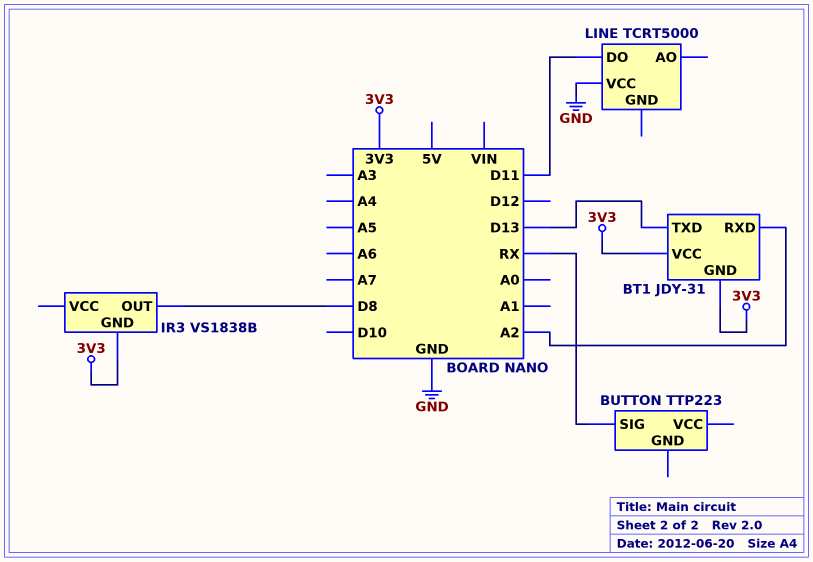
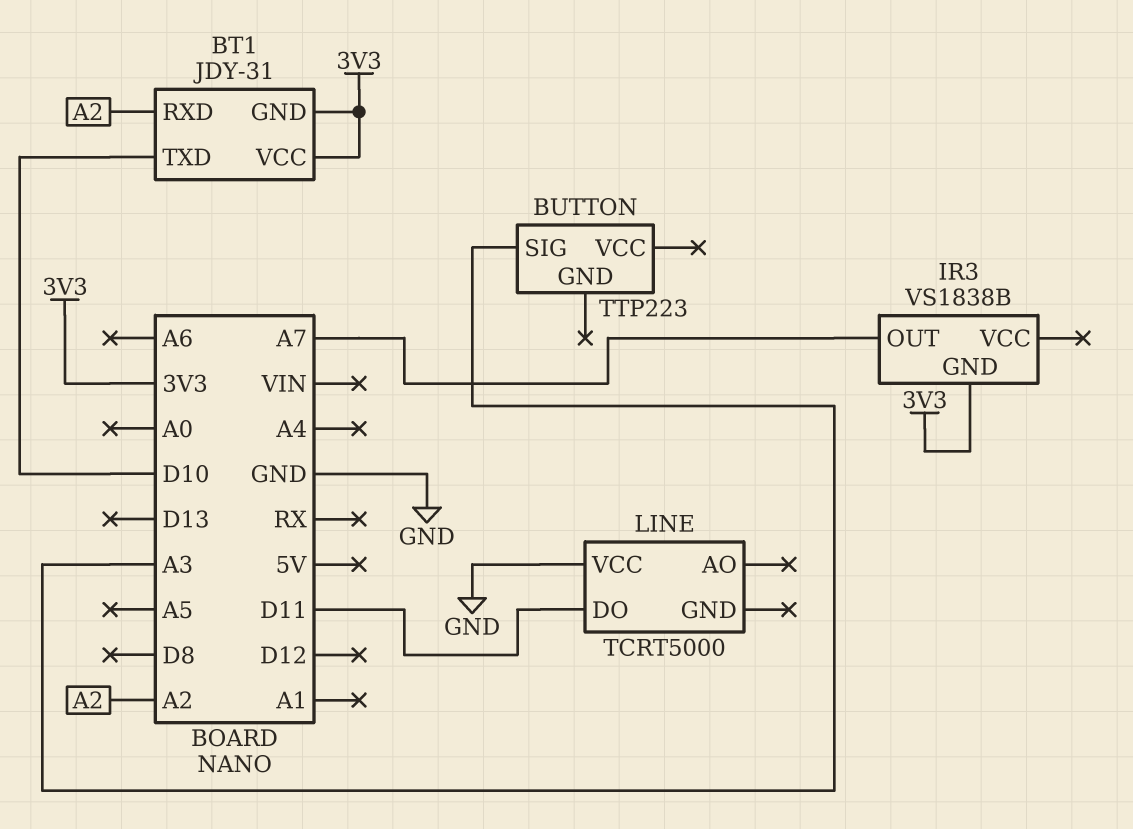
BT1 pin TXD: D13 -> D10
BUTTON pin SIG: RX -> A3
IR3 pin OUT: D8 -> A7

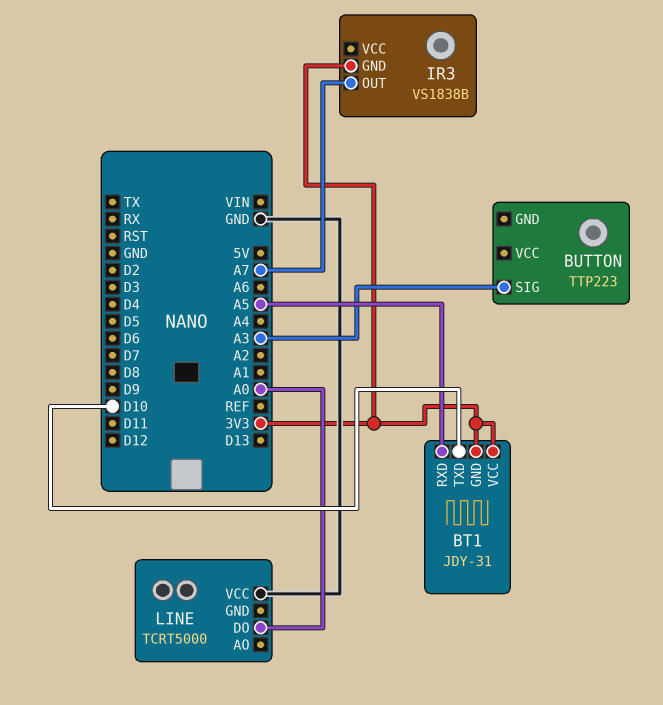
BT1 pin RXD: A2 -> A5
LINE pin DO: D11 -> A0

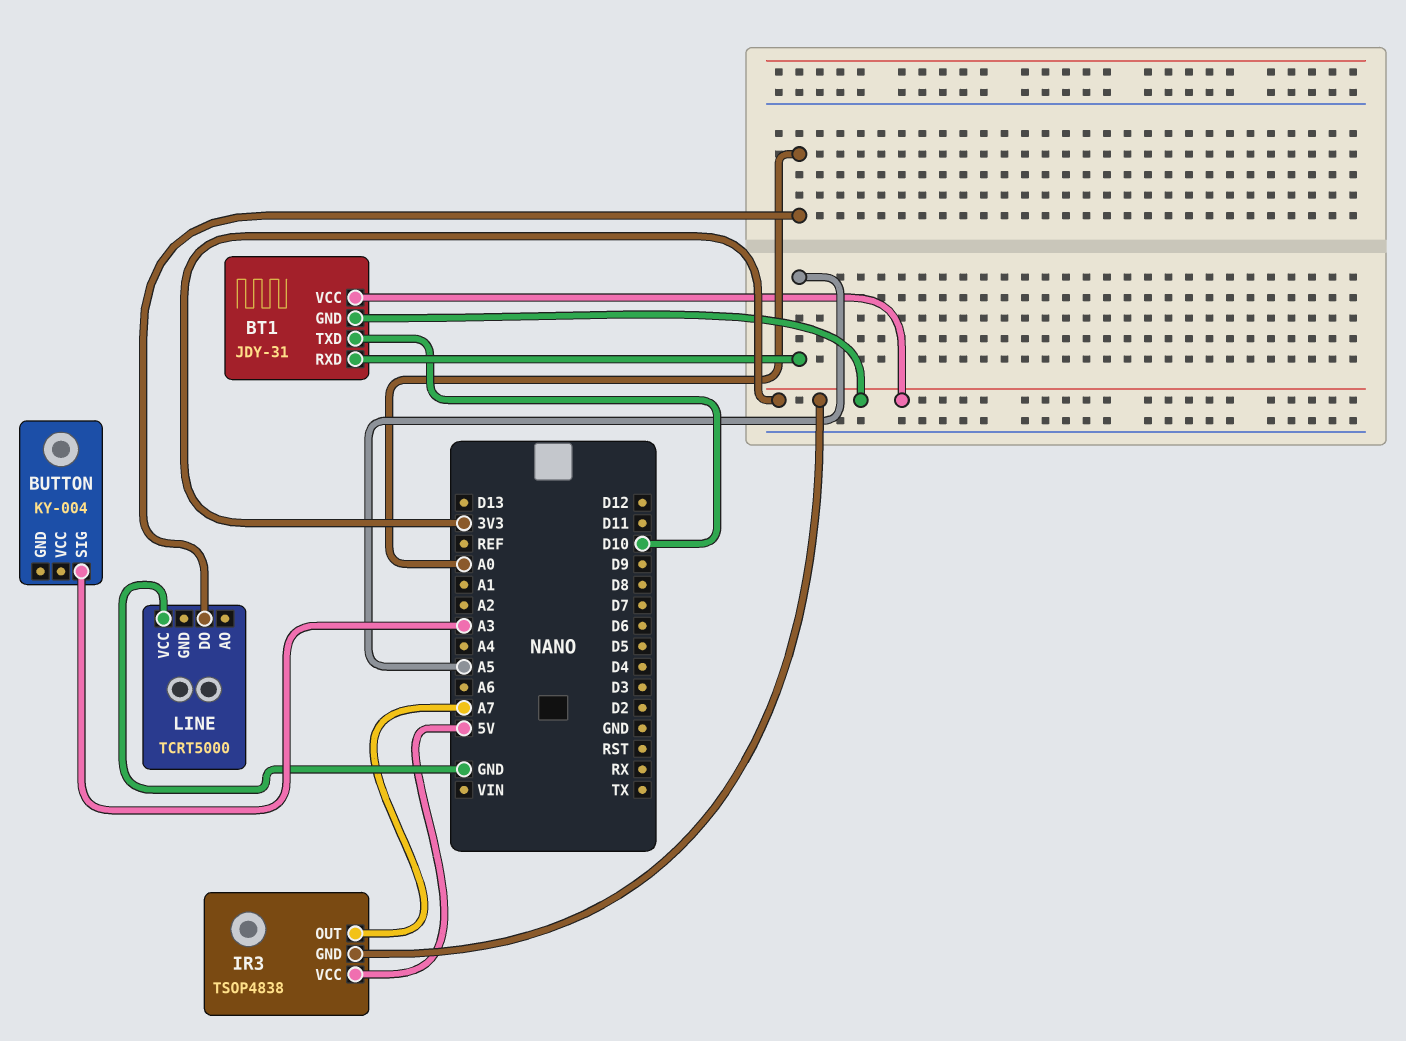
BUTTON: TTP223 -> KY-004
IR3: VS1838B -> TSOP4838
IR3 pin VCC: none -> 5V

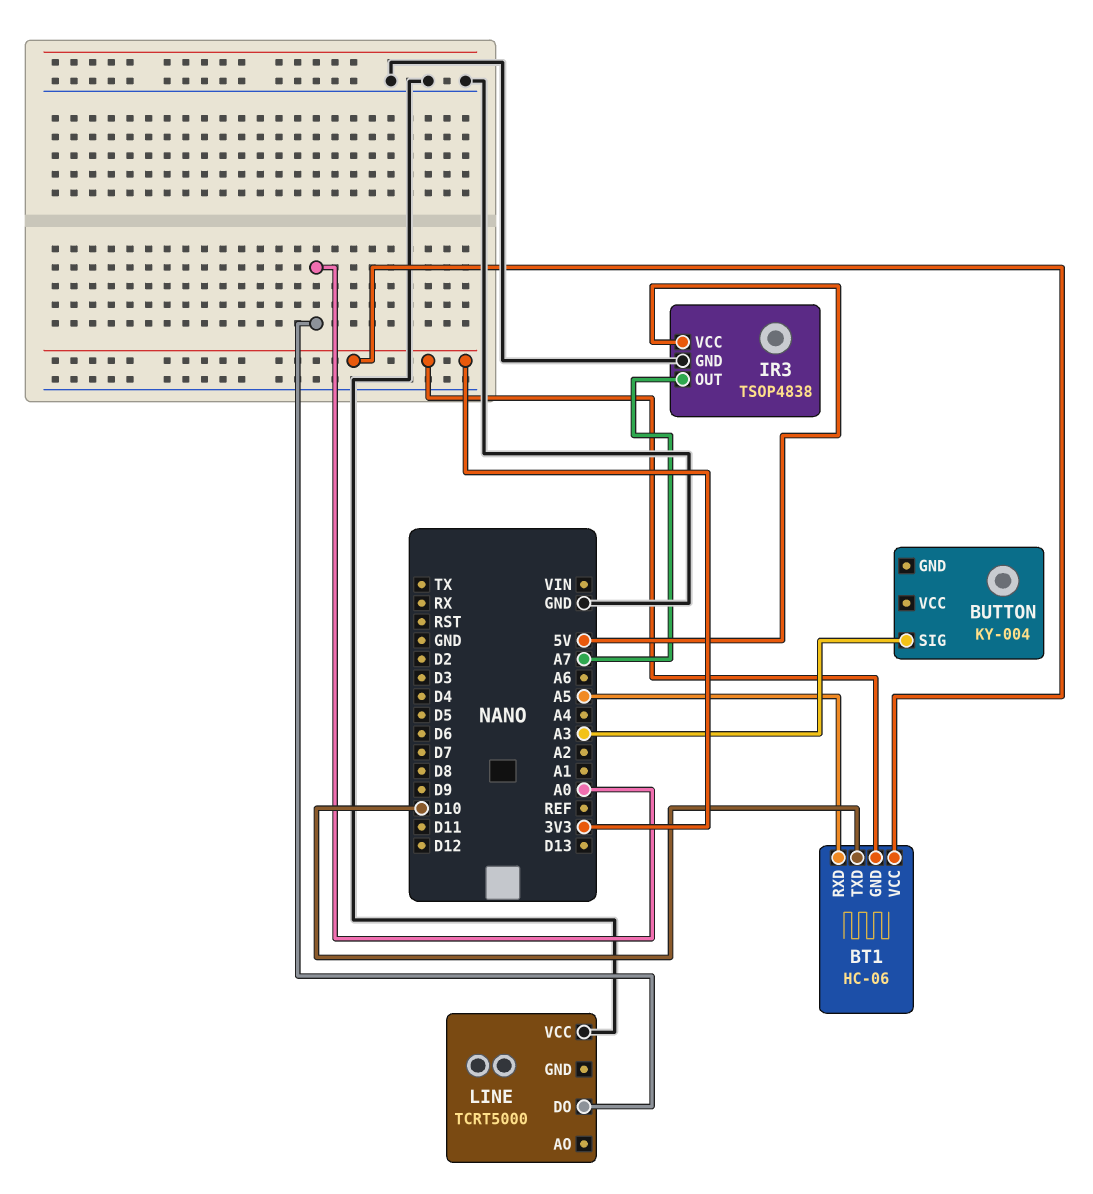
BT1: JDY-31 -> HC-06
IR3 pin GND: 3V3 -> GND

